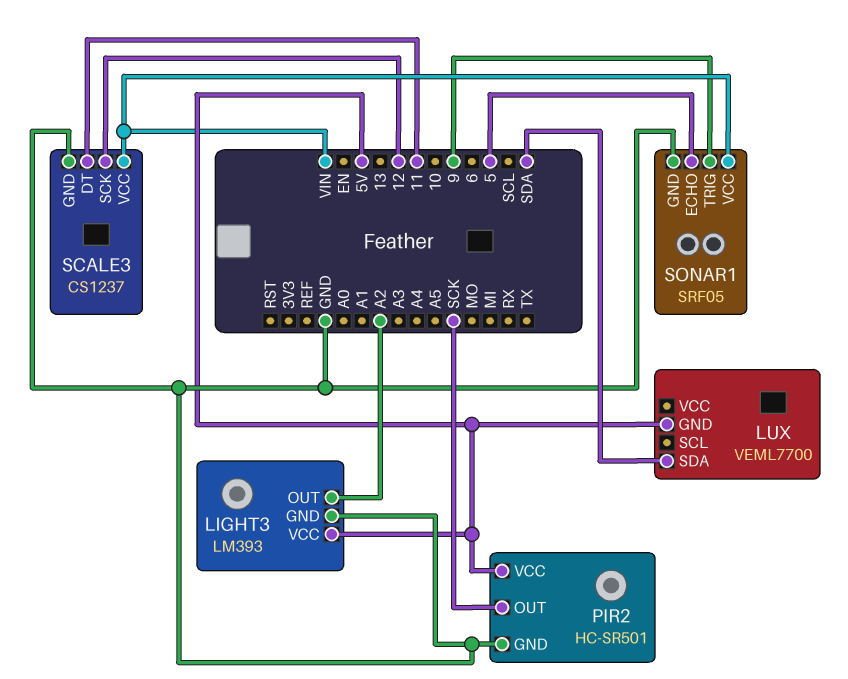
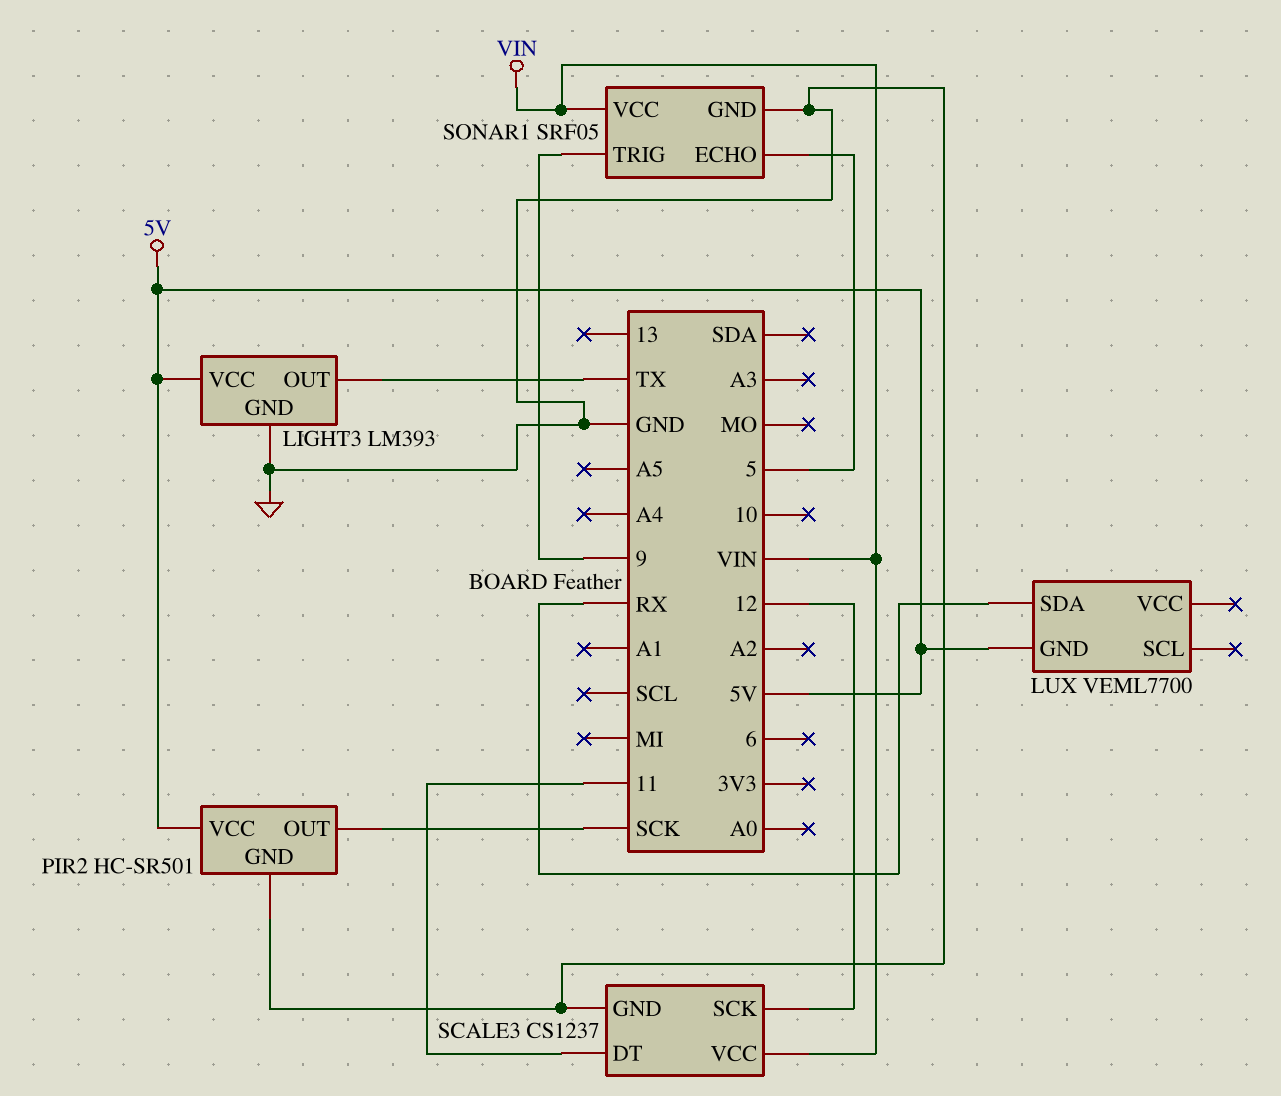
LIGHT3 pin OUT: A2 -> TX
LUX pin SDA: SDA -> RX

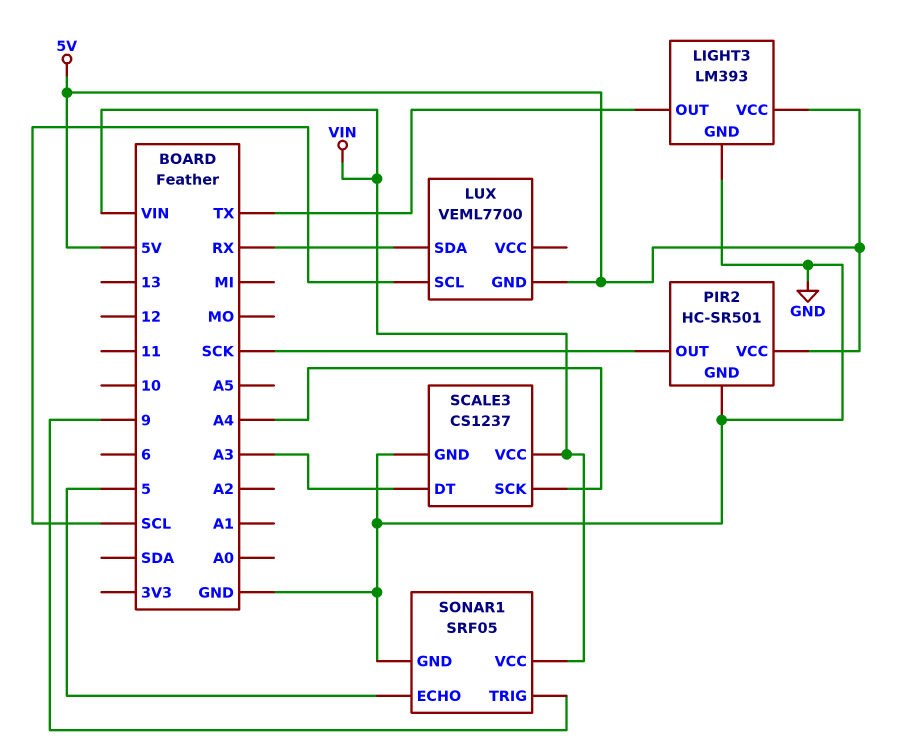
LUX pin SCL: none -> SCL
SCALE3 pin DT: 11 -> A3
SCALE3 pin SCK: 12 -> A4

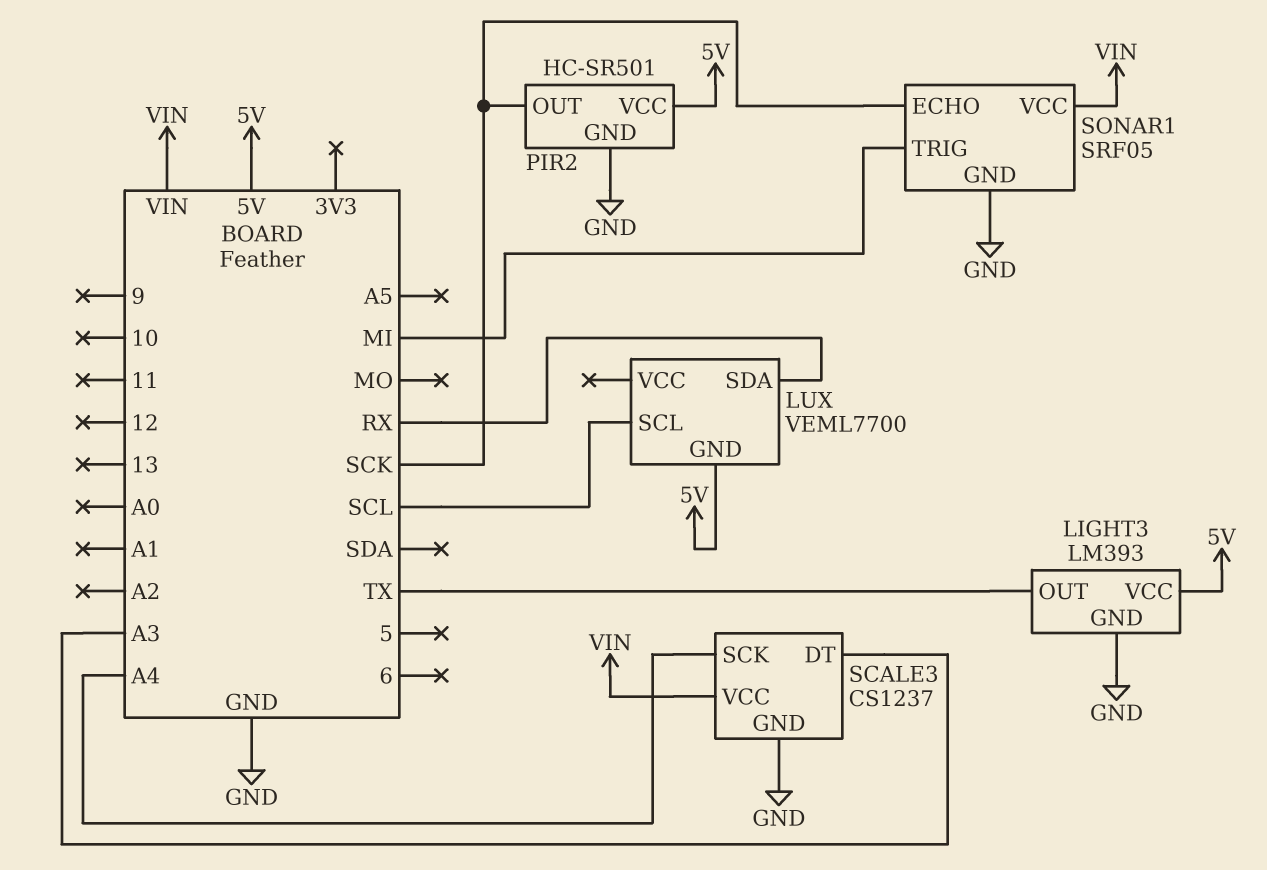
SONAR1 pin ECHO: 5 -> SCK
SONAR1 pin TRIG: 9 -> MI

